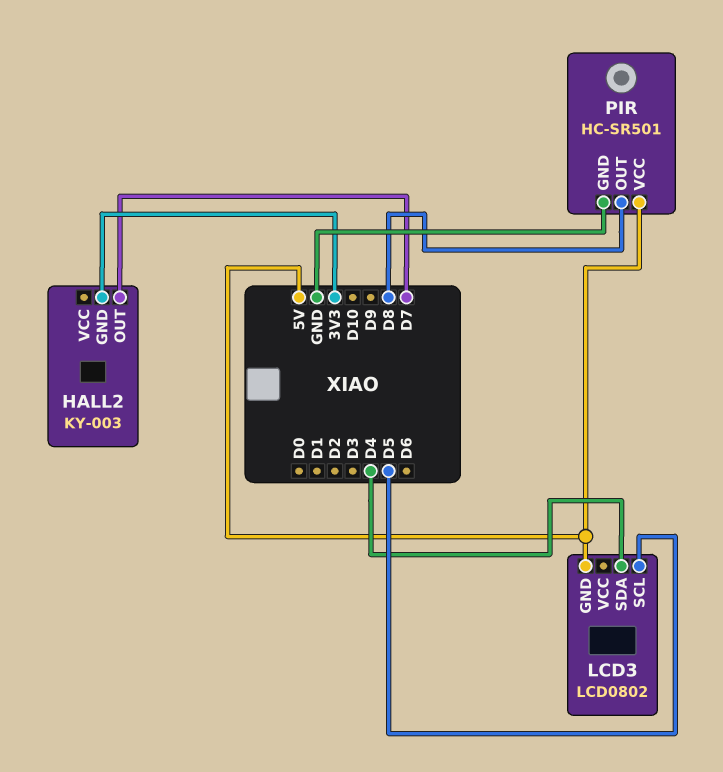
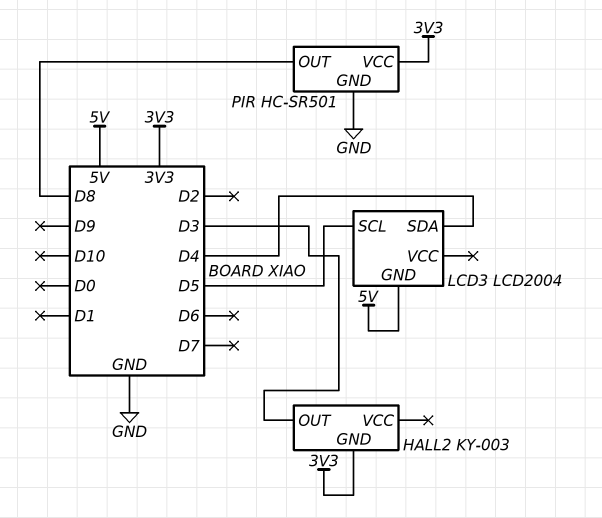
HALL2 pin OUT: D7 -> D3
LCD3: LCD0802 -> LCD2004
PIR pin VCC: 5V -> 3V3

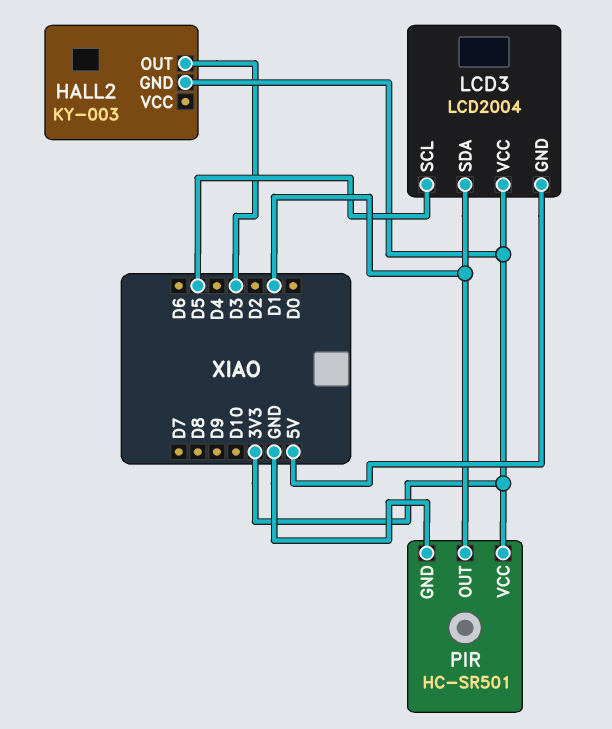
LCD3 pin SDA: D4 -> D1
LCD3 pin VCC: none -> 3V3
PIR pin OUT: D8 -> D1

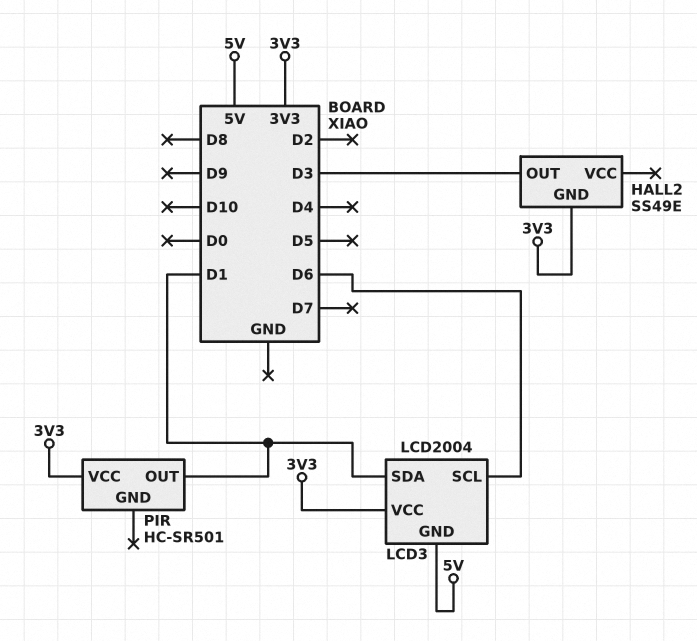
HALL2: KY-003 -> SS49E
LCD3 pin SCL: D5 -> D6
PIR pin GND: GND -> none

